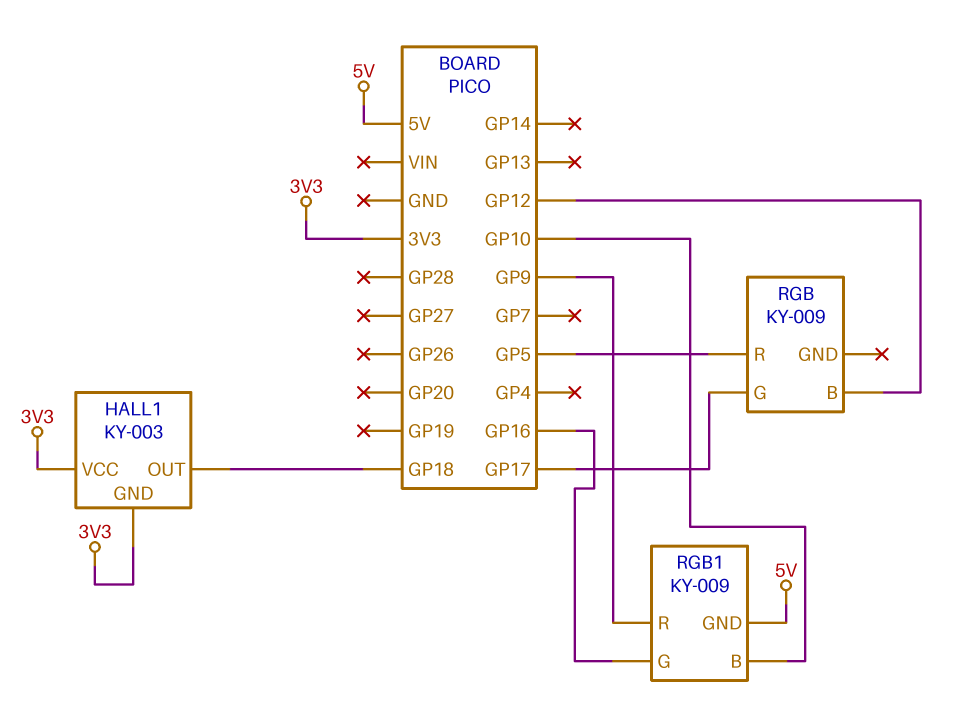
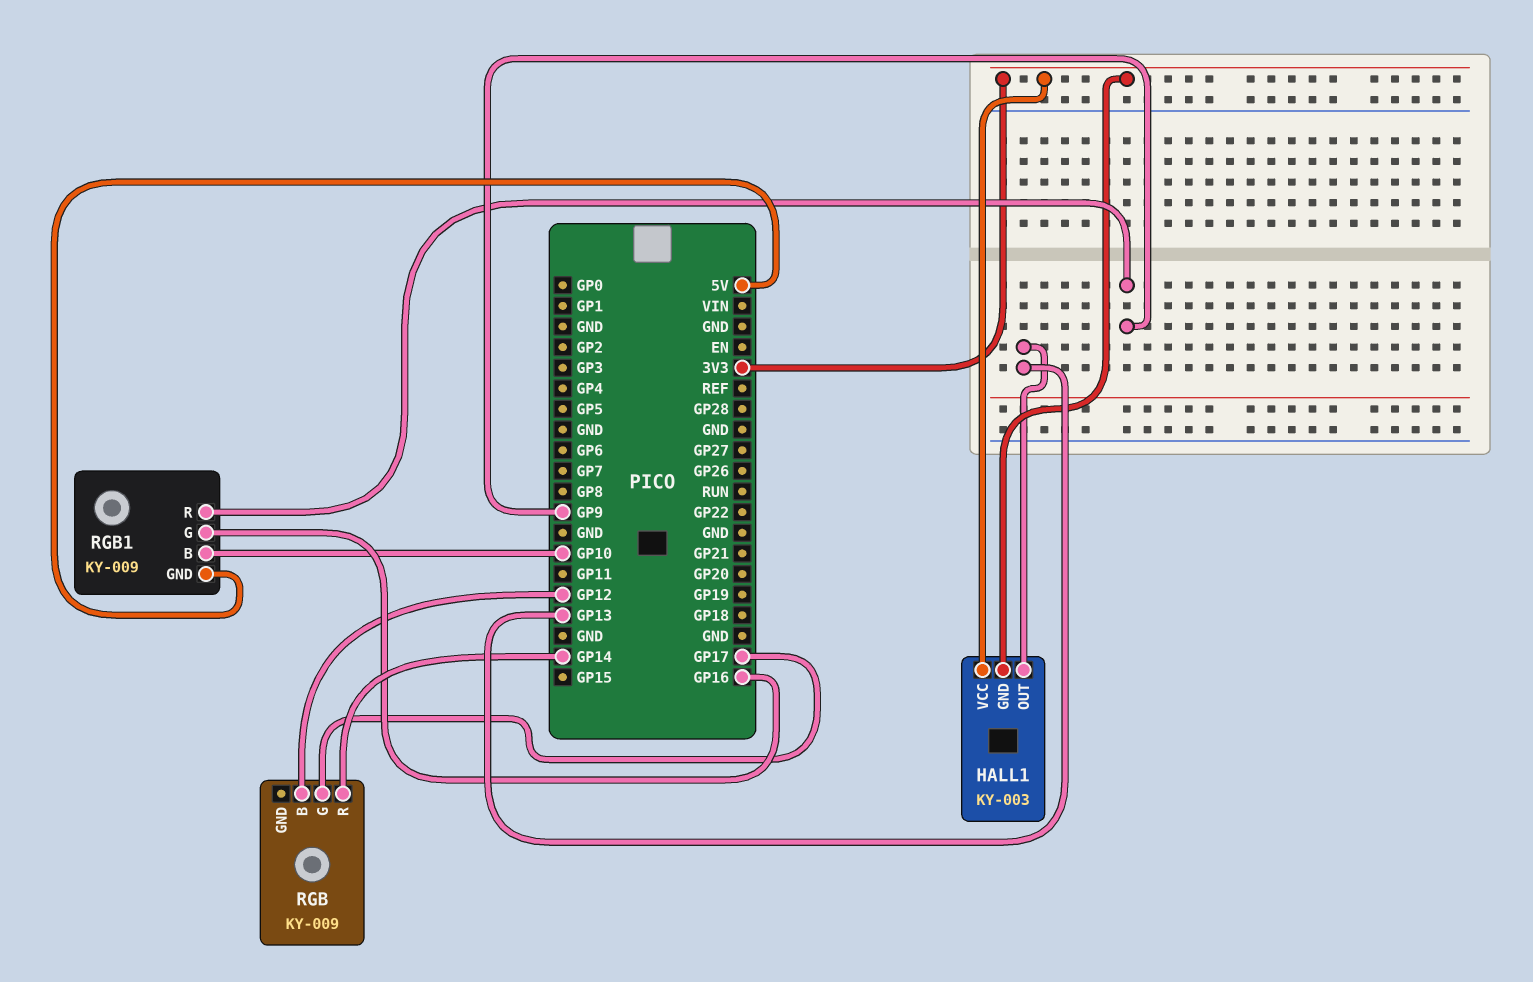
HALL1 pin OUT: GP18 -> GP13
RGB pin R: GP5 -> GP14

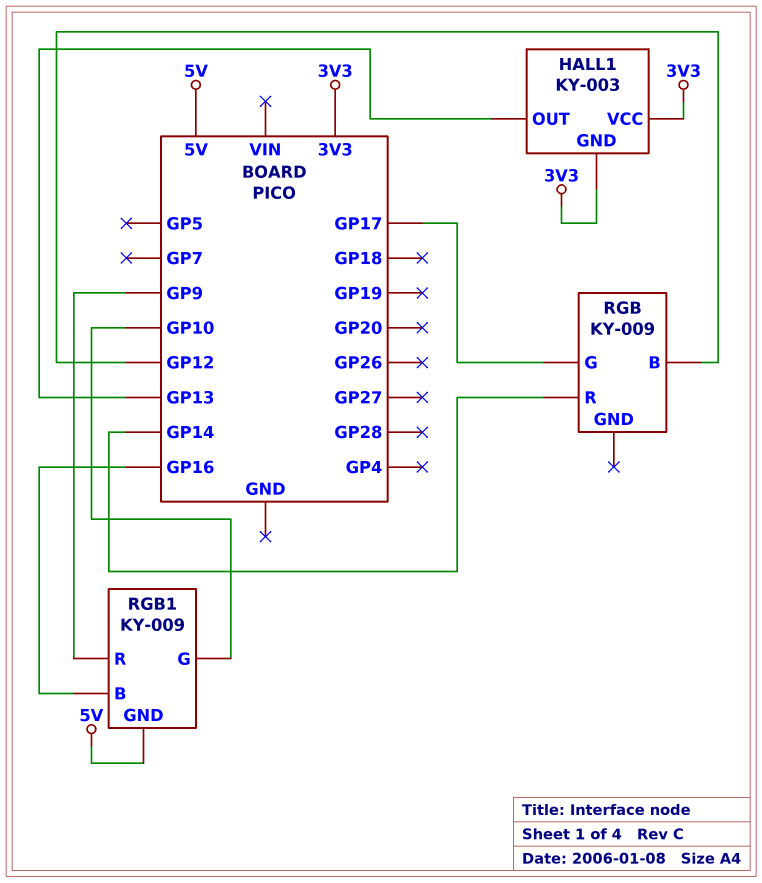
RGB1 pin B: GP10 -> GP16
RGB1 pin G: GP16 -> GP10

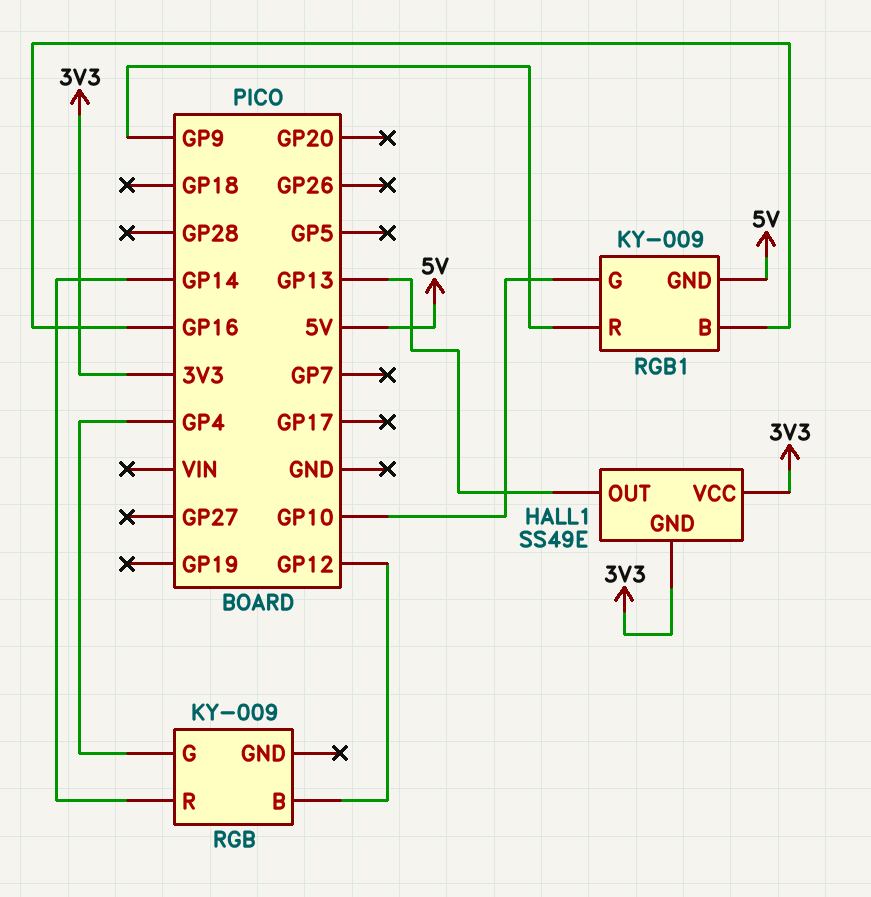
HALL1: KY-003 -> SS49E
RGB pin G: GP17 -> GP4

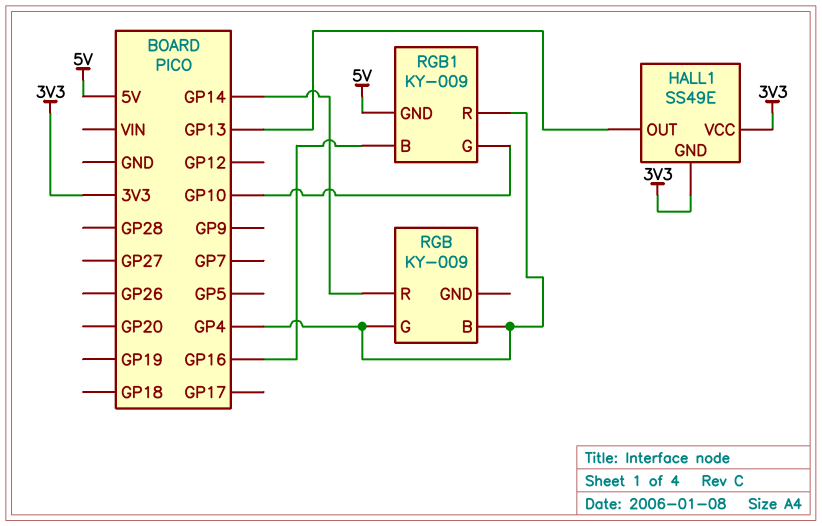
RGB pin B: GP12 -> GP4
RGB1 pin R: GP9 -> GP4

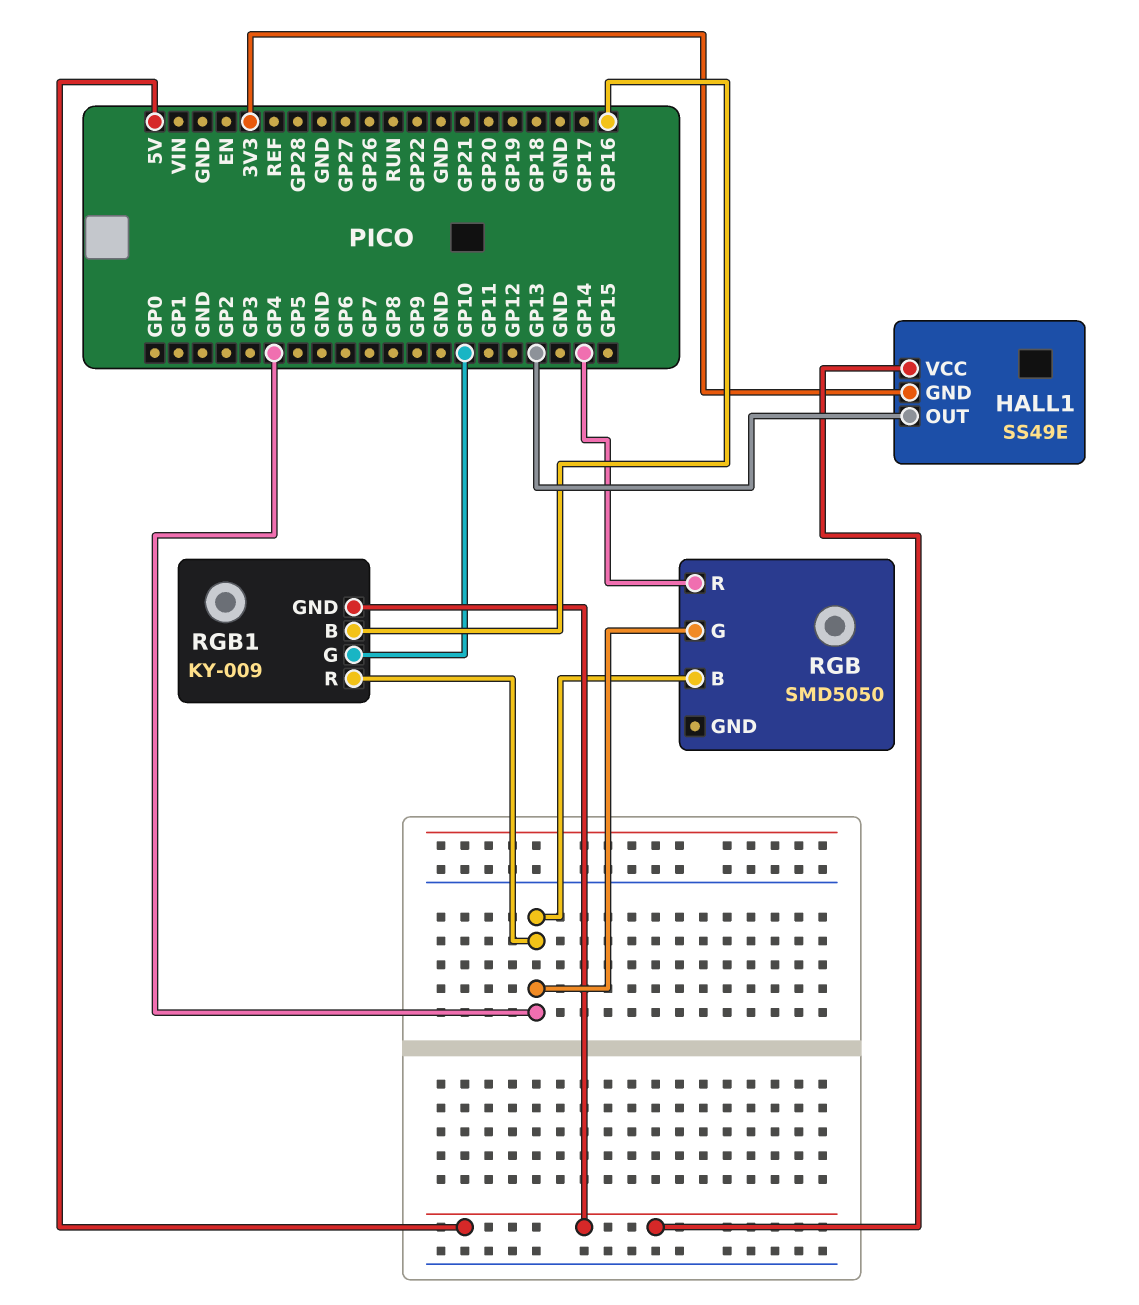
HALL1 pin VCC: 3V3 -> 5V
RGB: KY-009 -> SMD5050

